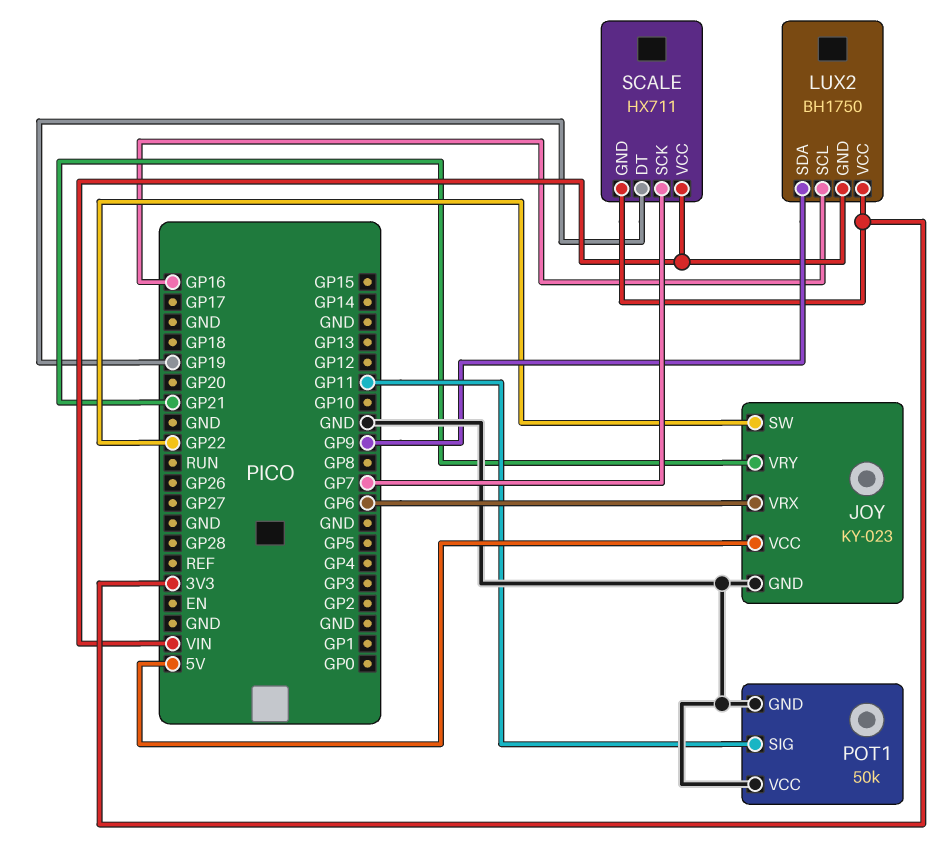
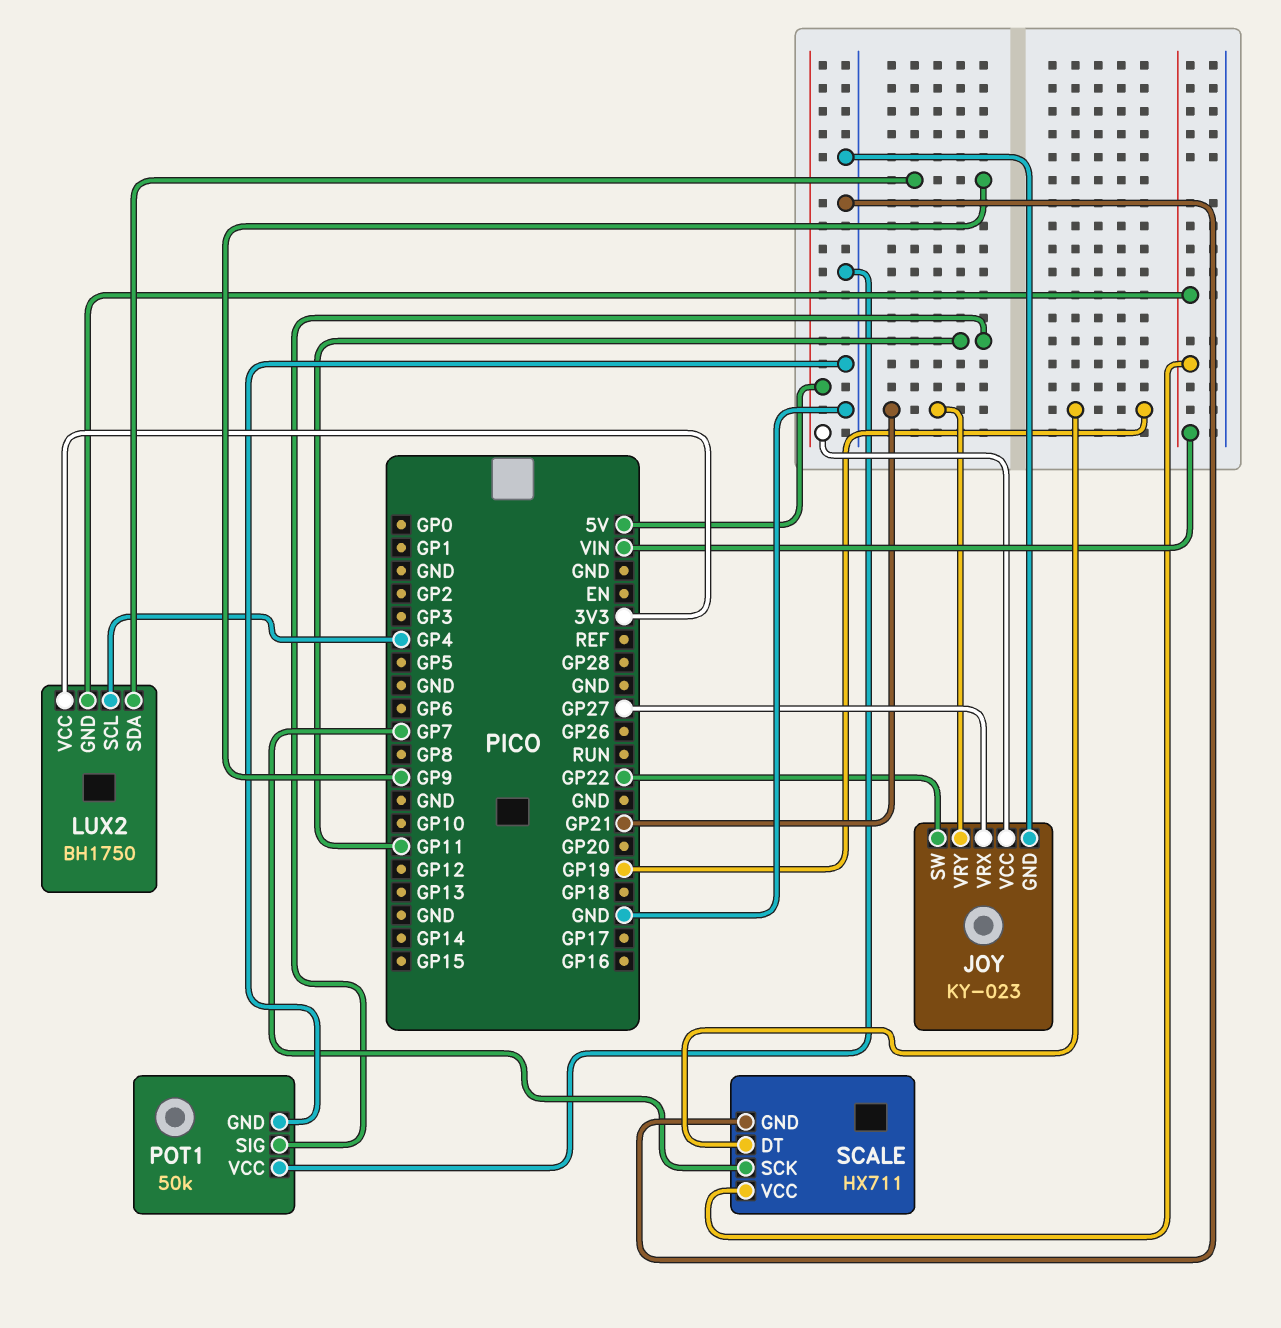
JOY pin VRX: GP6 -> GP27
LUX2 pin SCL: GP16 -> GP4
SCALE pin GND: 3V3 -> GND

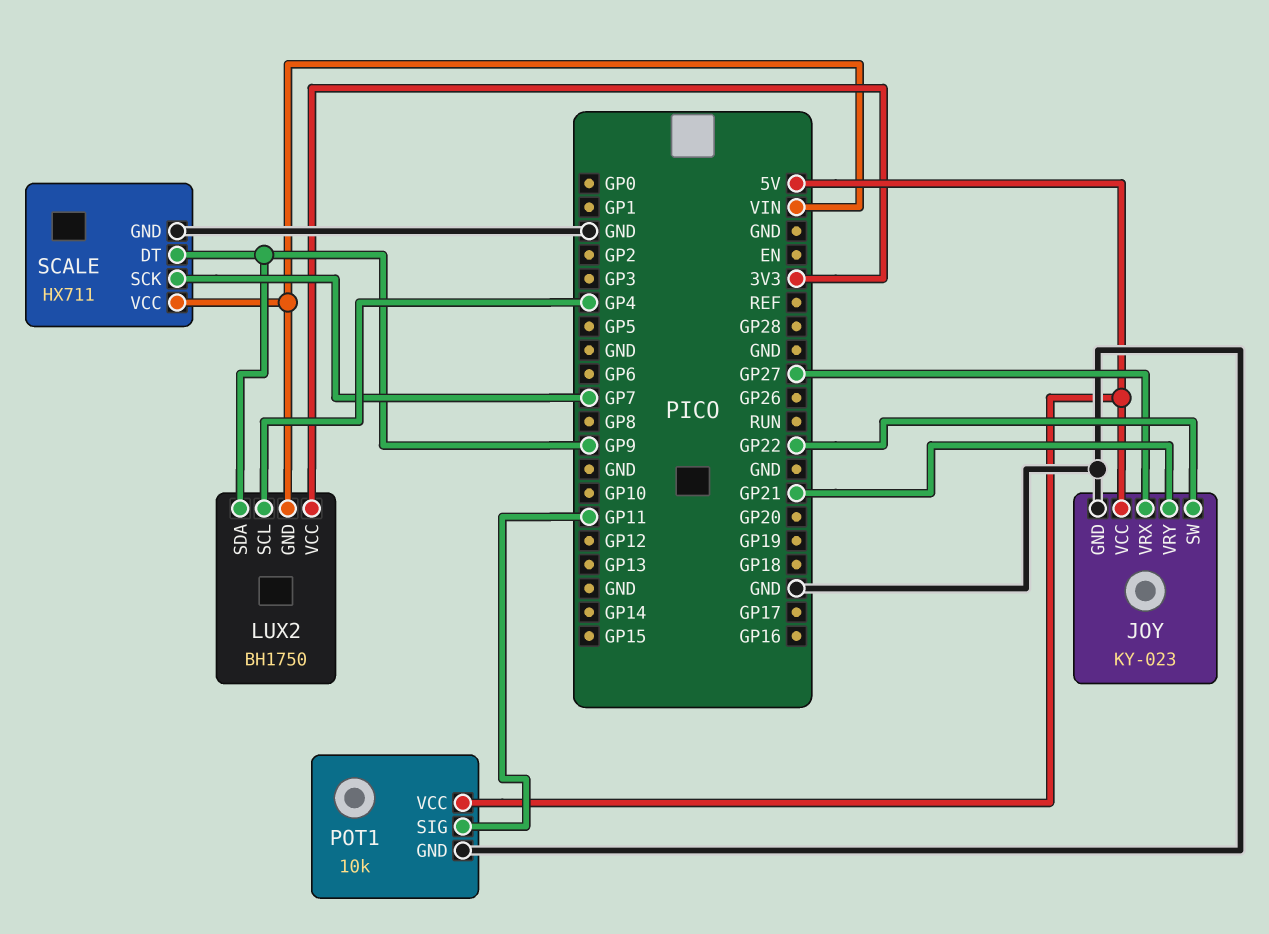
POT1: 50k -> 10k
POT1 pin VCC: GND -> 5V
SCALE pin DT: GP19 -> GP9

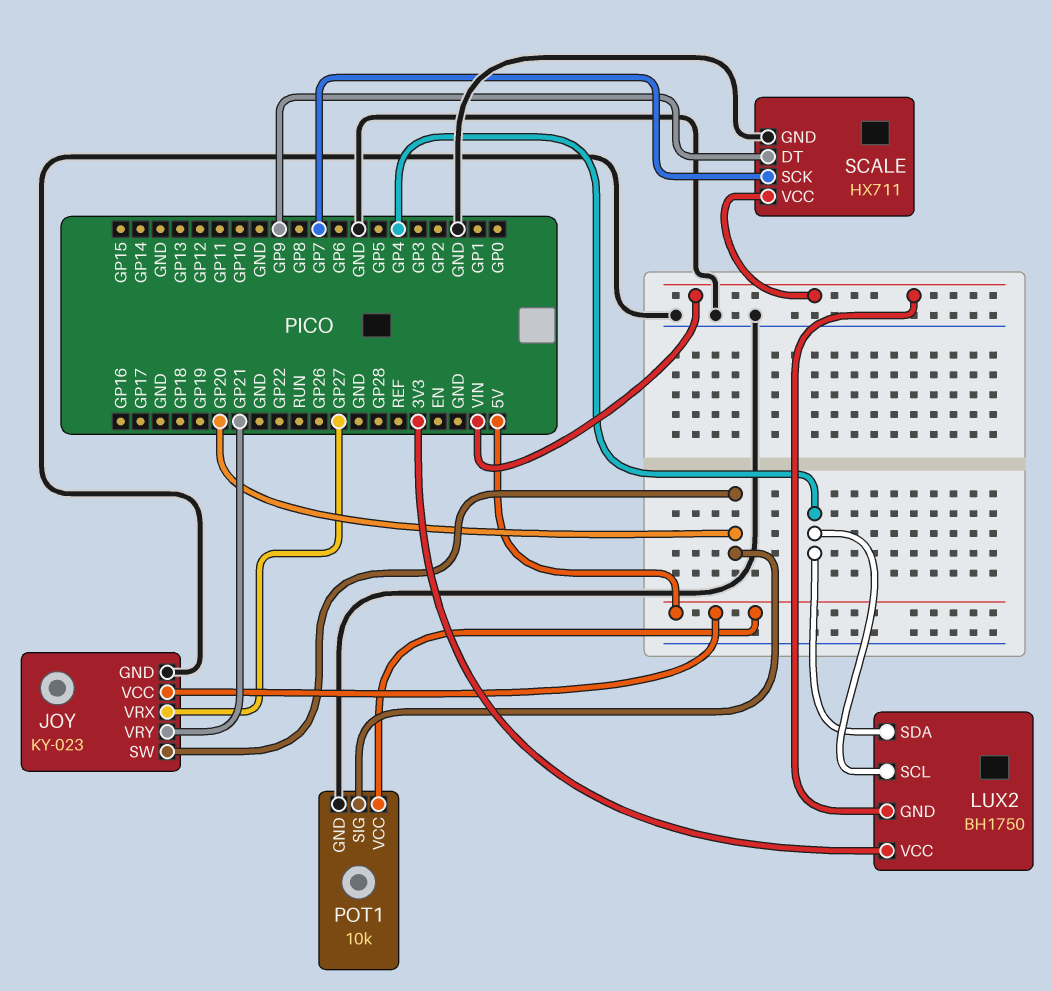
JOY pin SW: GP22 -> GP20
LUX2 pin SDA: GP9 -> GP4
POT1 pin SIG: GP11 -> GP20

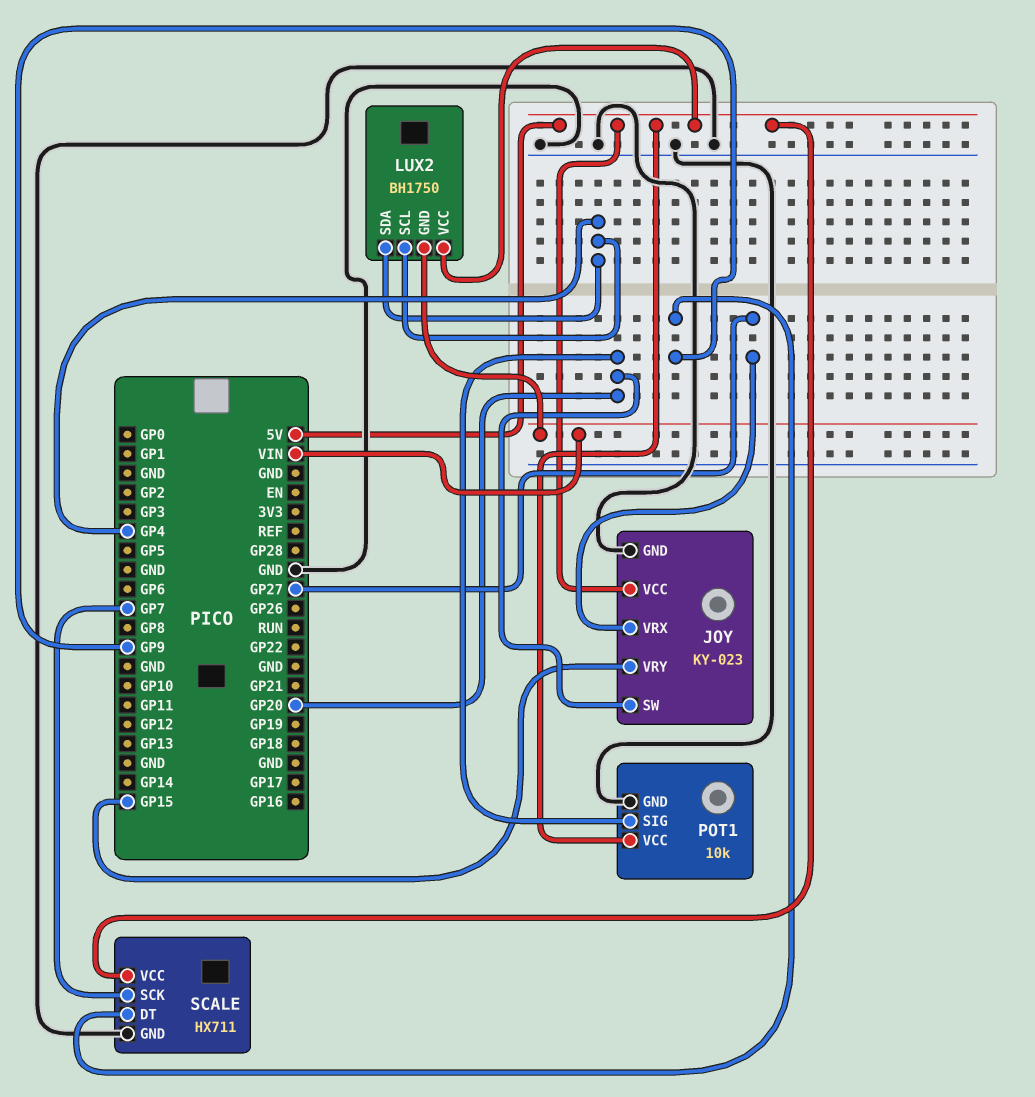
JOY pin VRY: GP21 -> GP15
LUX2 pin VCC: 3V3 -> 5V
SCALE pin VCC: VIN -> 5V

